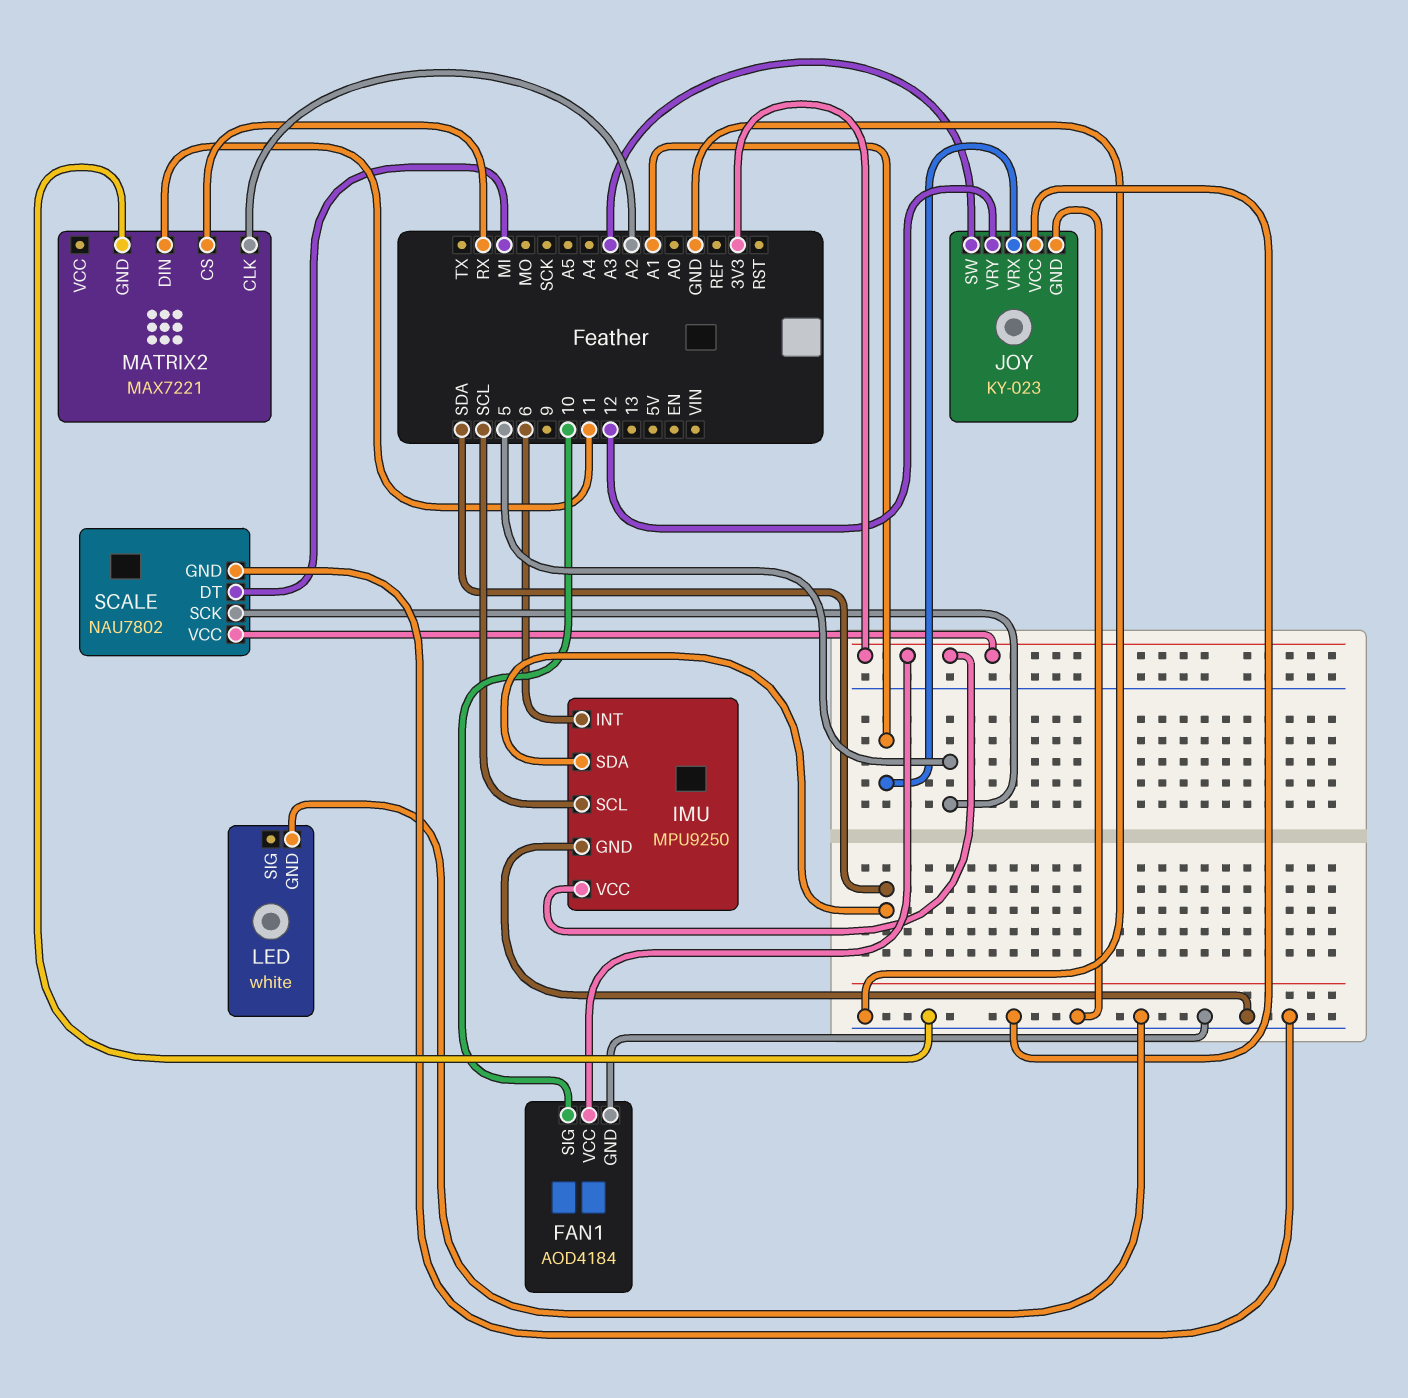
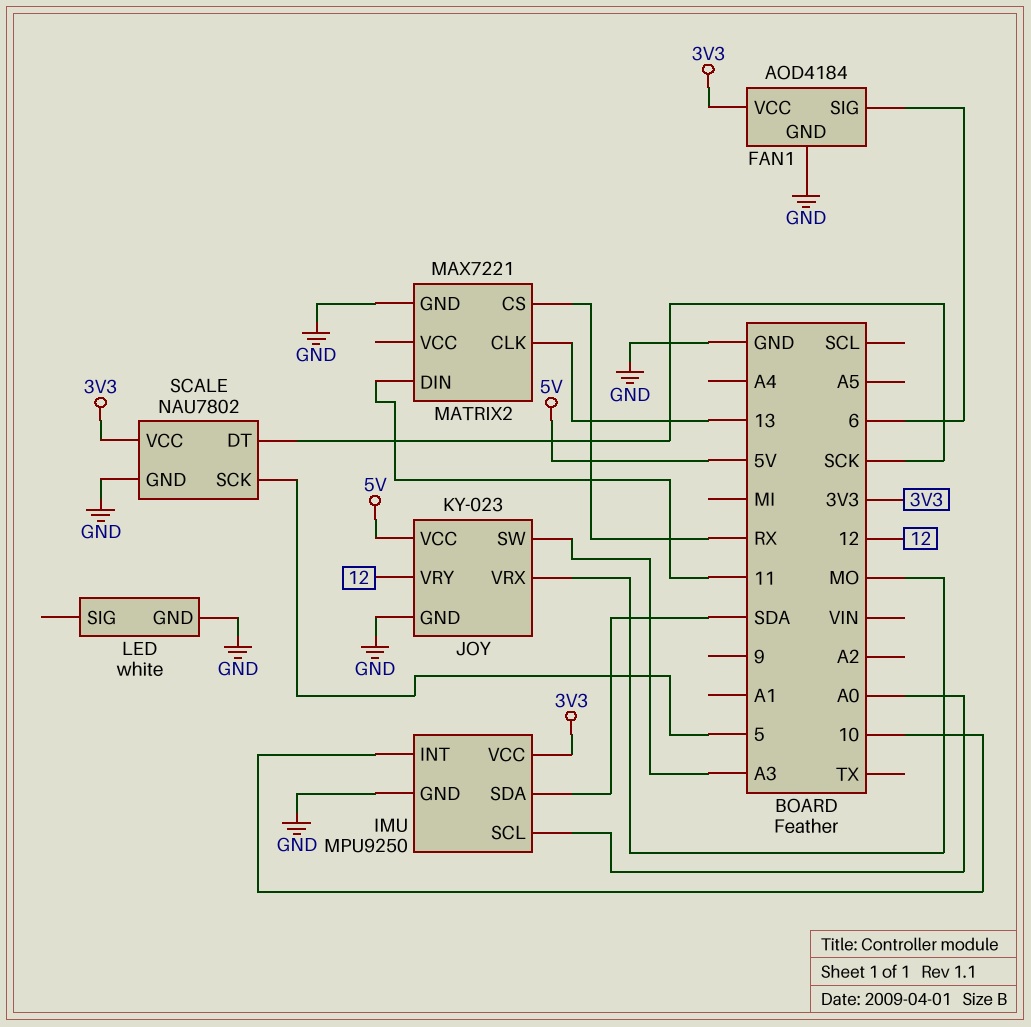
FAN1 pin SIG: 10 -> 6
IMU pin INT: 6 -> 10
IMU pin SCL: SCL -> A0
JOY pin VCC: GND -> 5V
JOY pin VRX: A1 -> MO
MATRIX2 pin CLK: A2 -> 13
SCALE pin DT: MI -> SCK

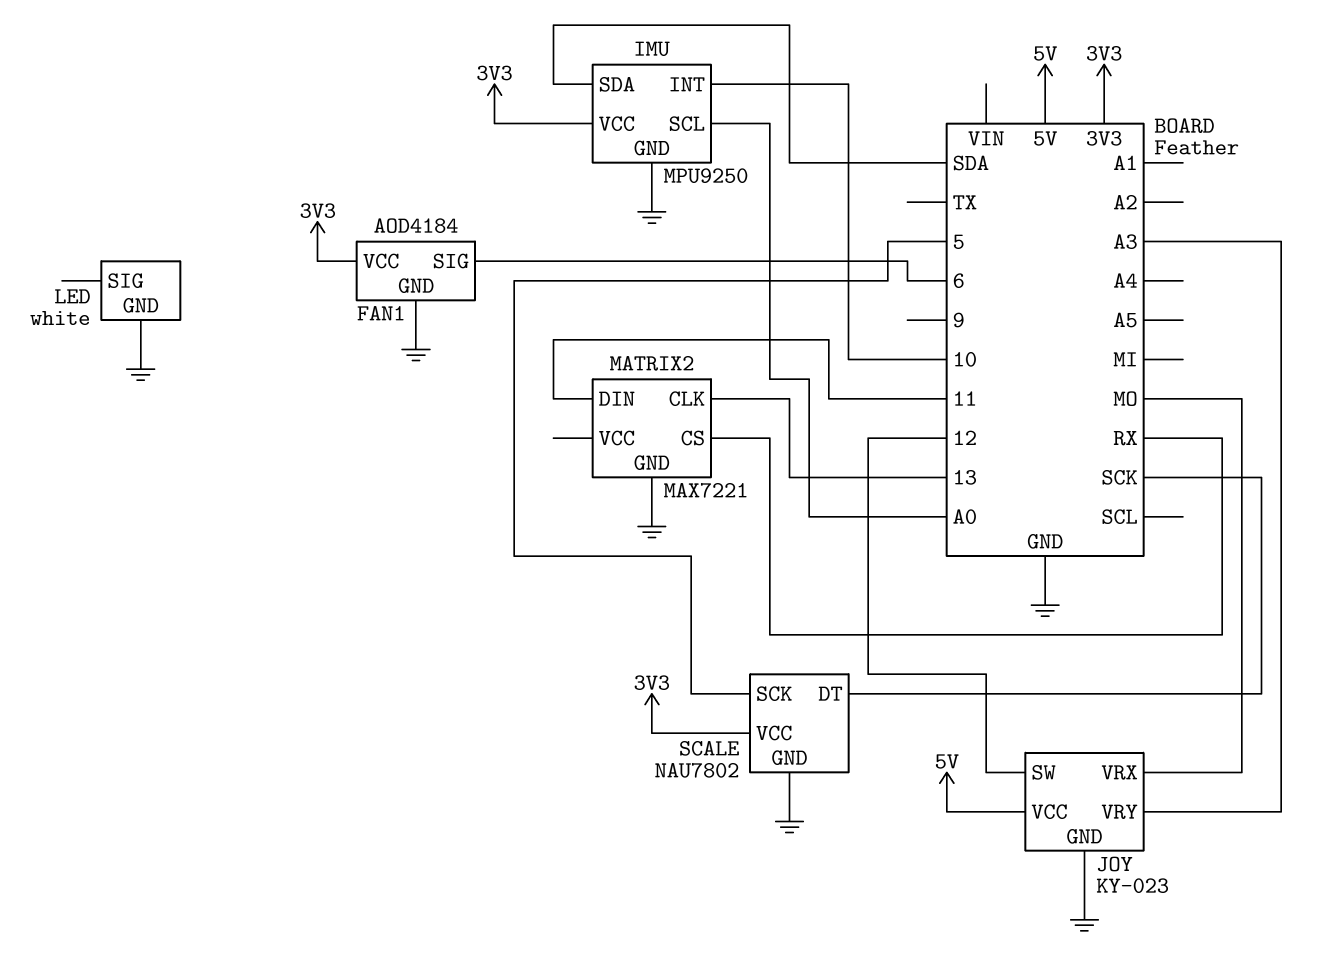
JOY pin SW: A3 -> 12
JOY pin VRY: 12 -> A3

